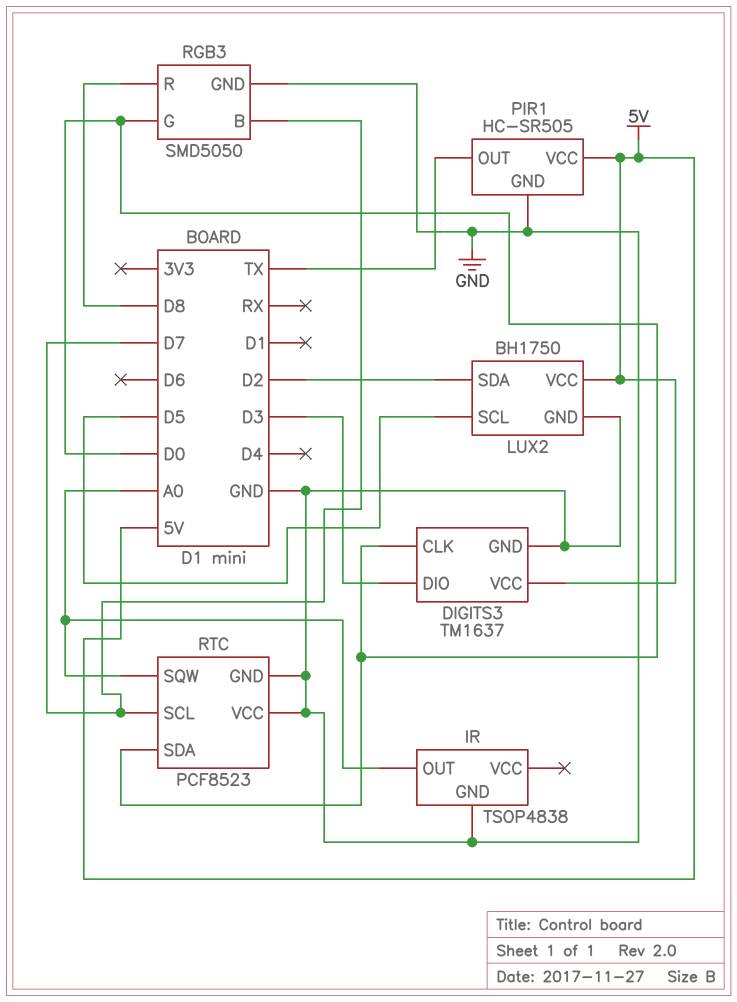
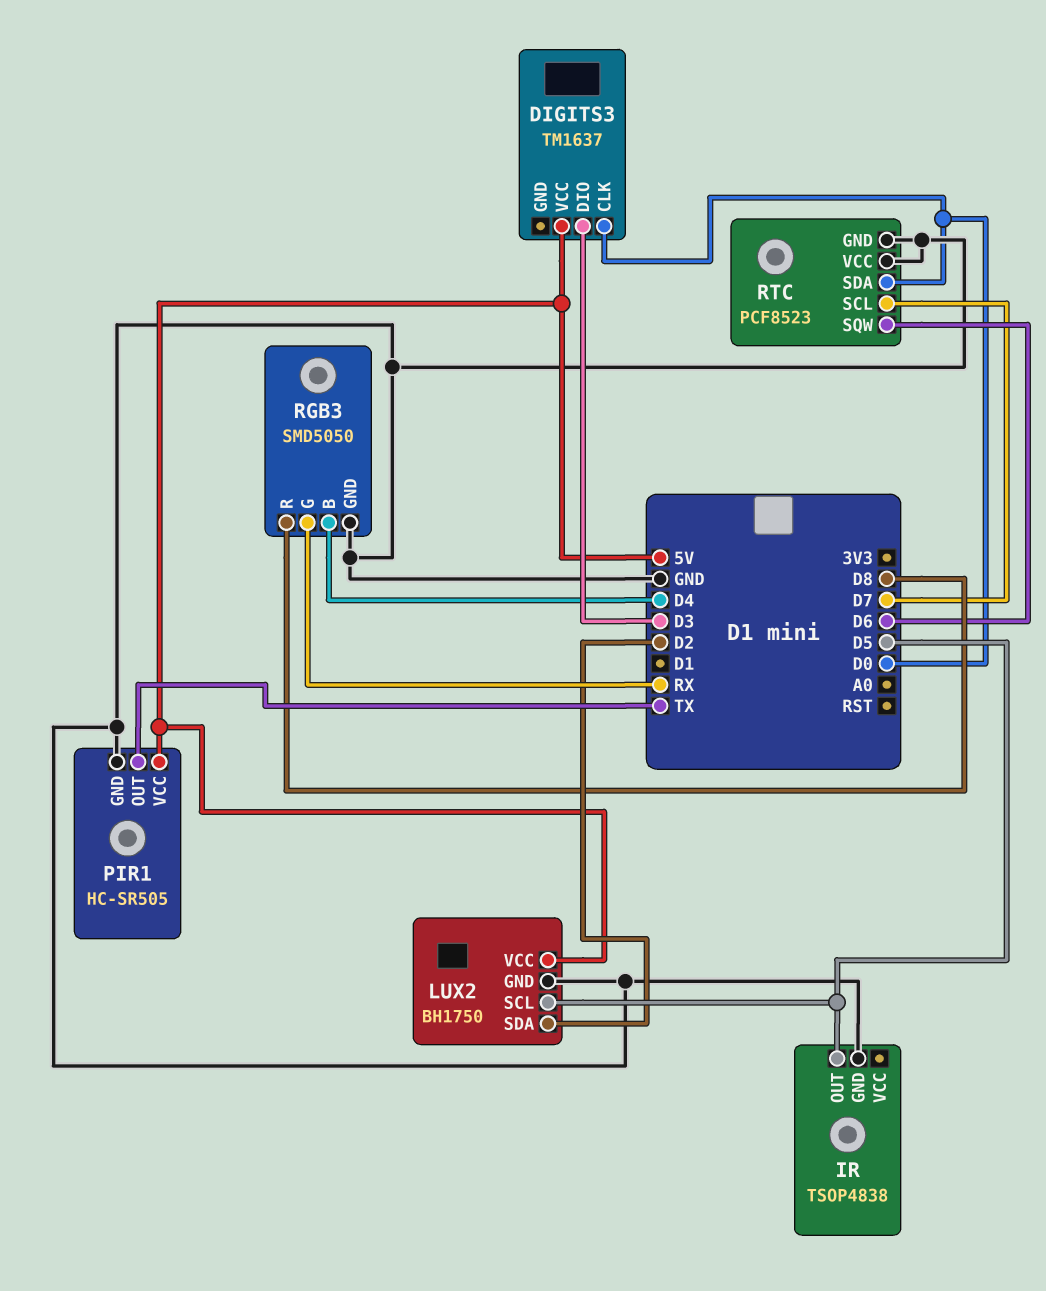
DIGITS3 pin GND: GND -> none
IR pin OUT: A0 -> D5
RGB3 pin B: D7 -> D4
RGB3 pin G: D0 -> RX
RTC pin SQW: A0 -> D6

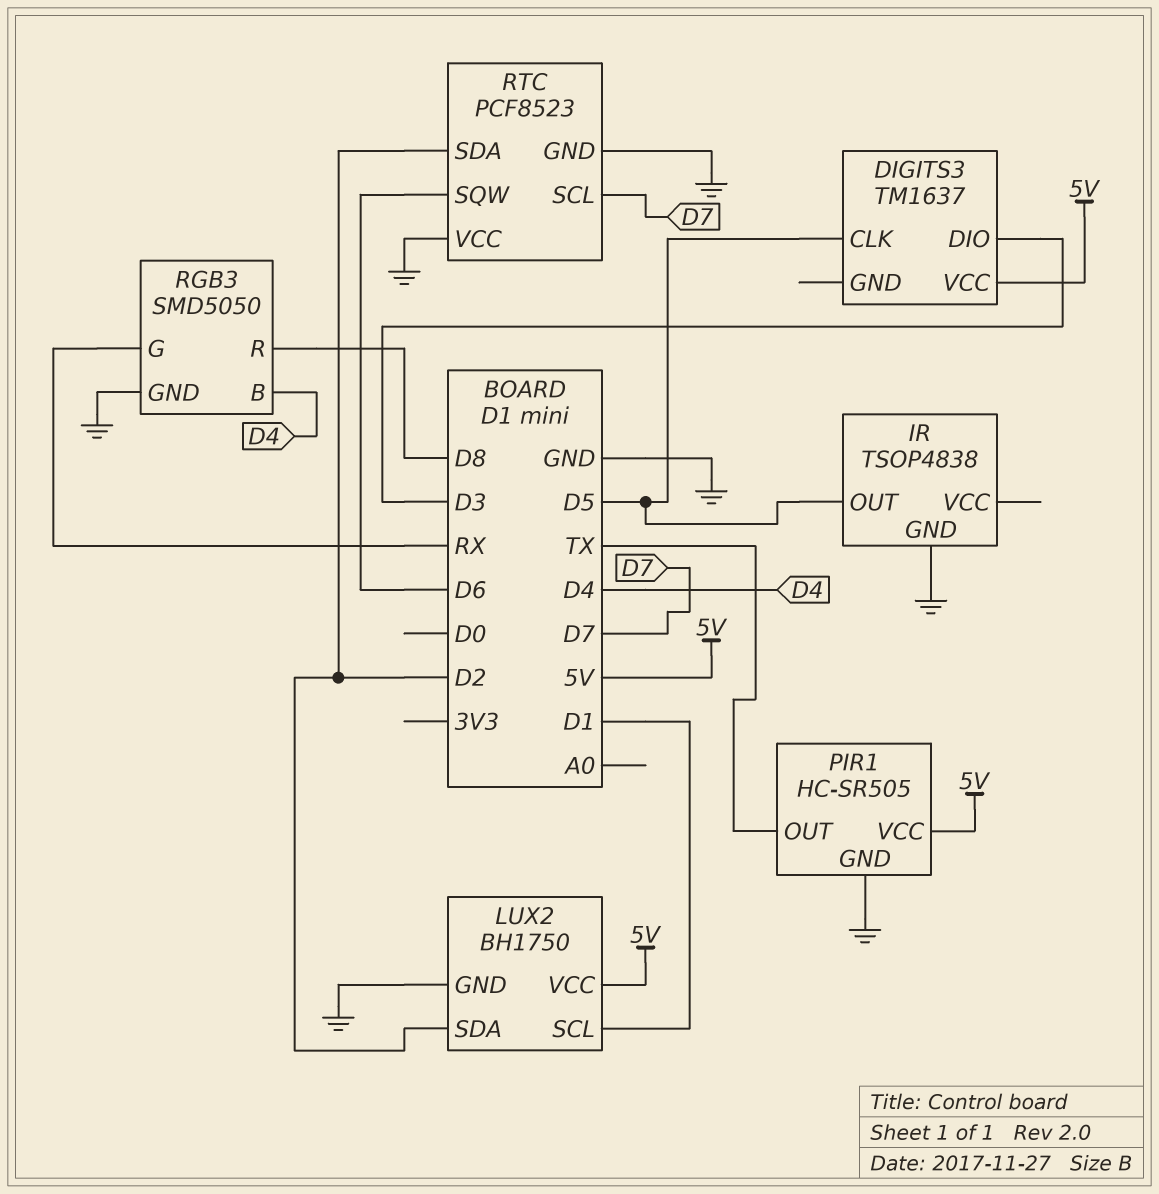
DIGITS3 pin CLK: D0 -> D5
LUX2 pin SCL: D5 -> D1
RTC pin SDA: D0 -> D2

